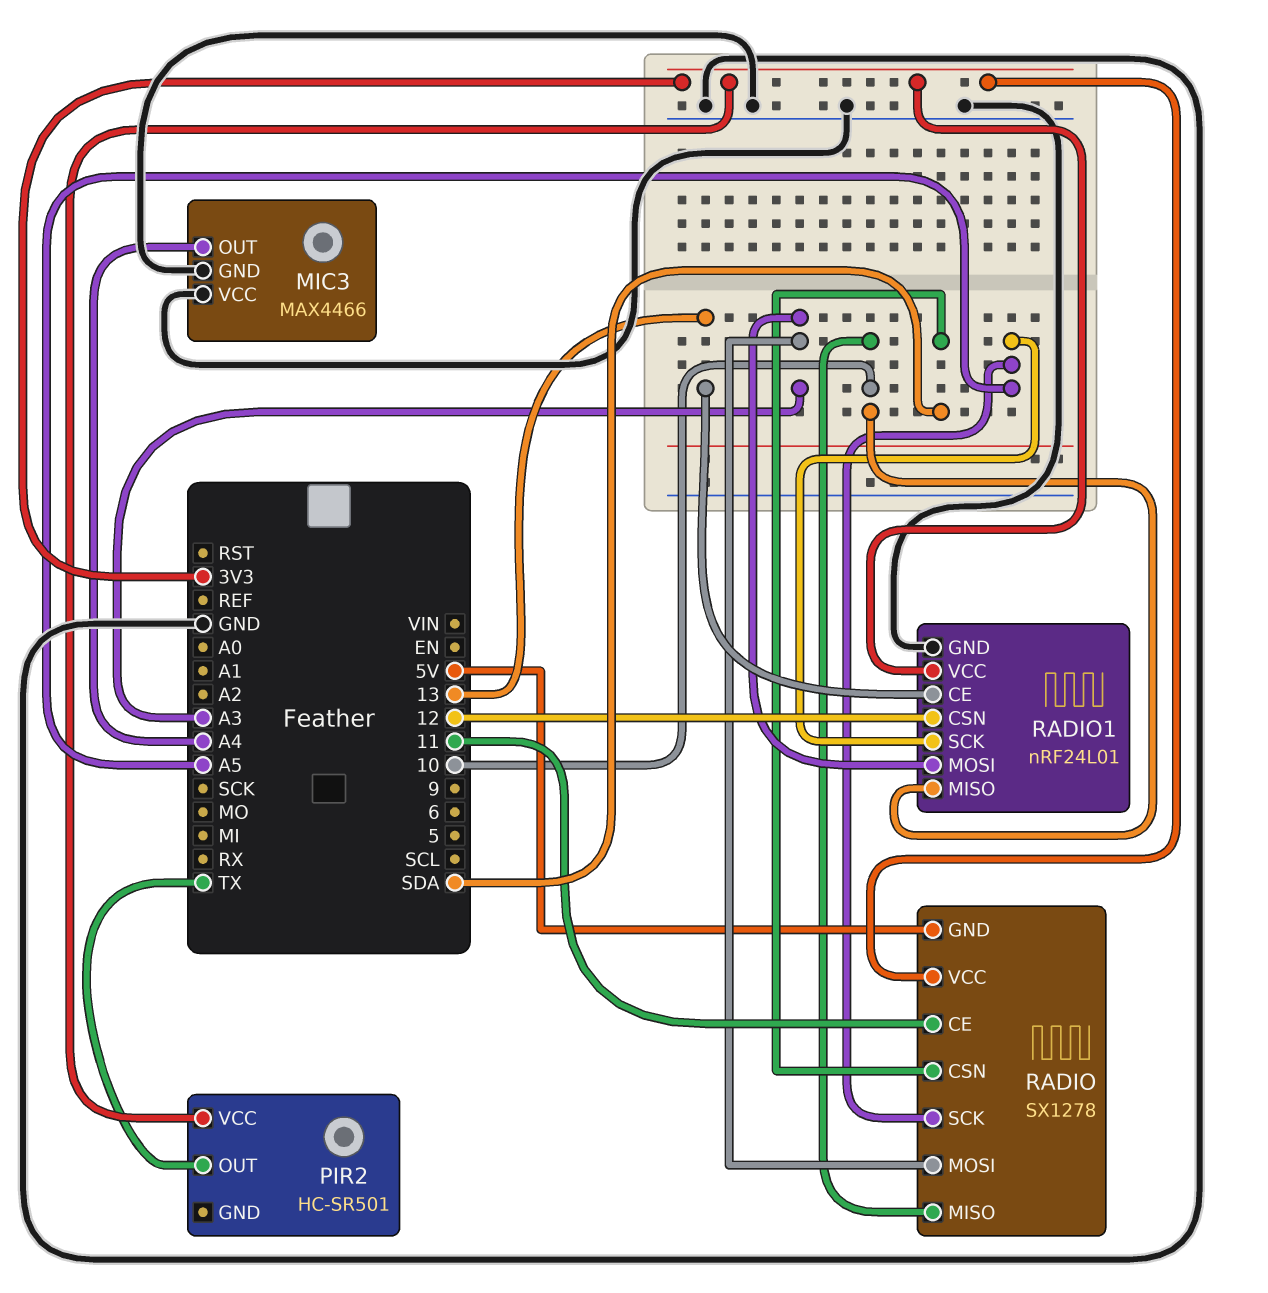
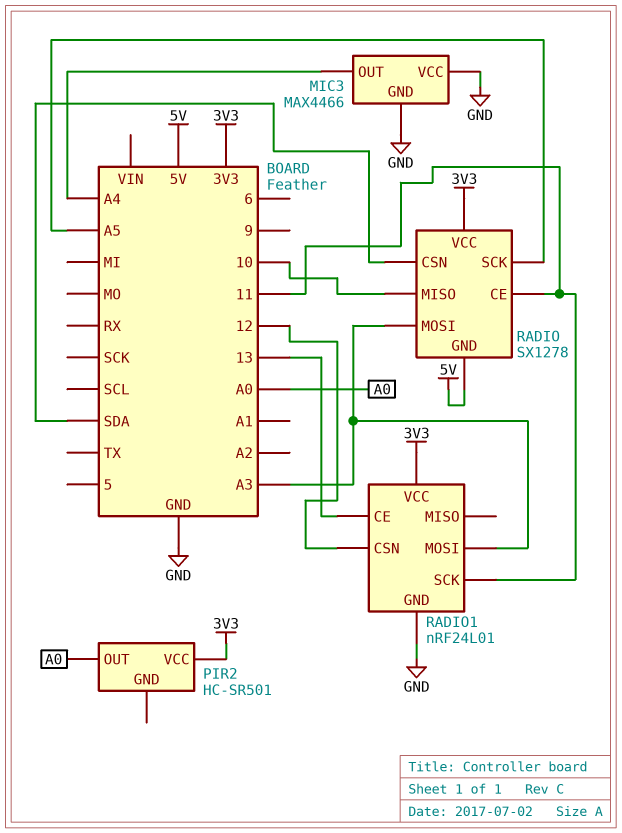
PIR2 pin OUT: TX -> A0
RADIO1 pin MISO: 10 -> none
RADIO1 pin SCK: A5 -> 11

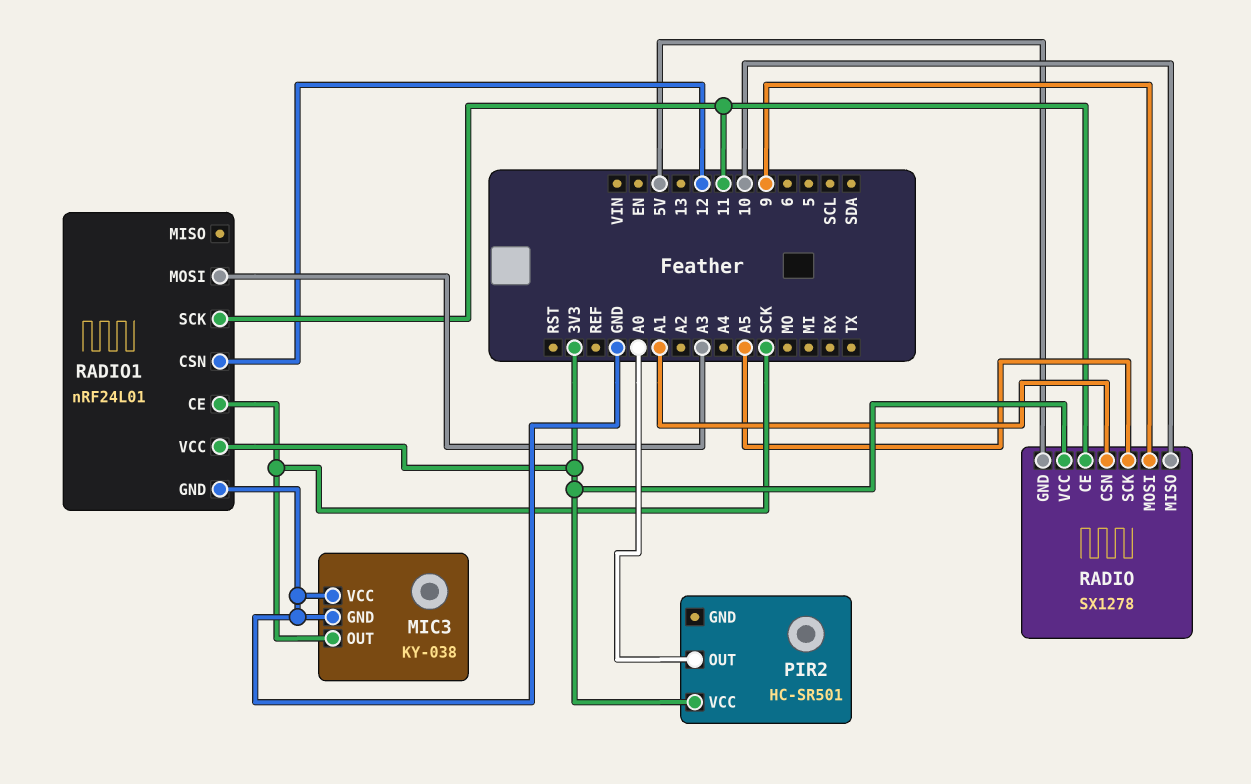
MIC3: MAX4466 -> KY-038
MIC3 pin OUT: A4 -> SCK
RADIO pin CSN: SDA -> A1
RADIO pin MOSI: A3 -> 9
RADIO1 pin CE: 13 -> SCK

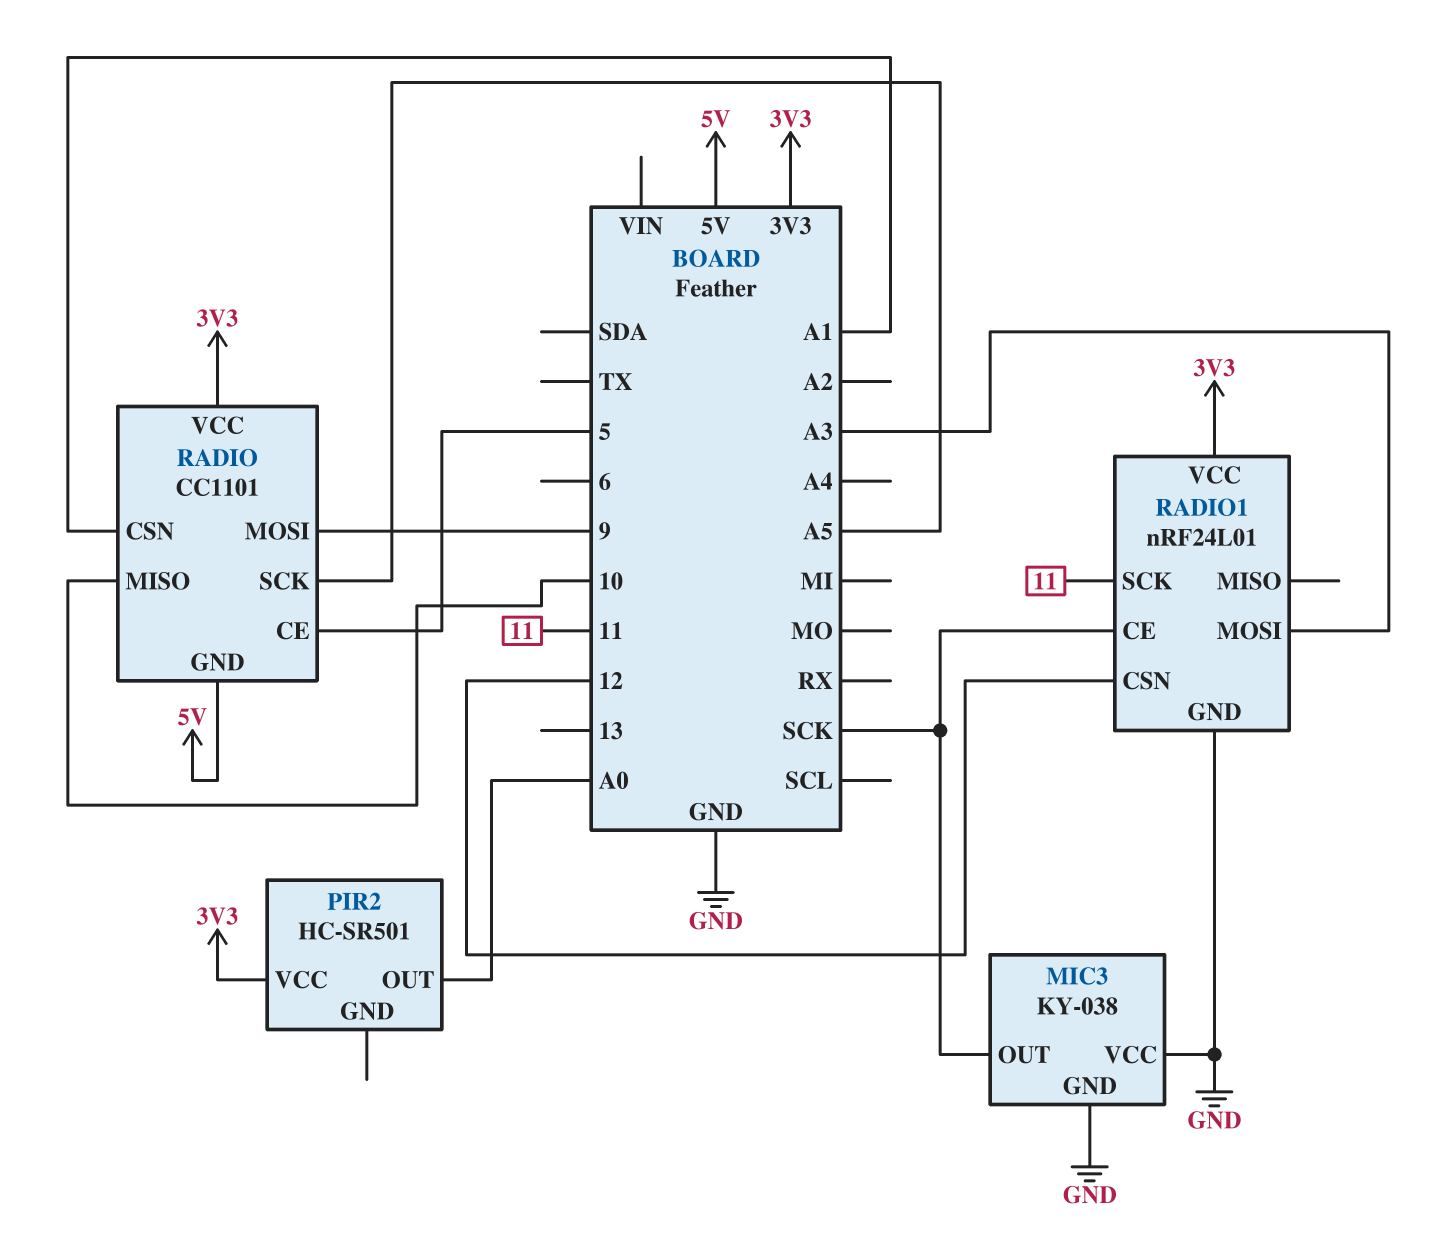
RADIO: SX1278 -> CC1101
RADIO pin CE: 11 -> 5

